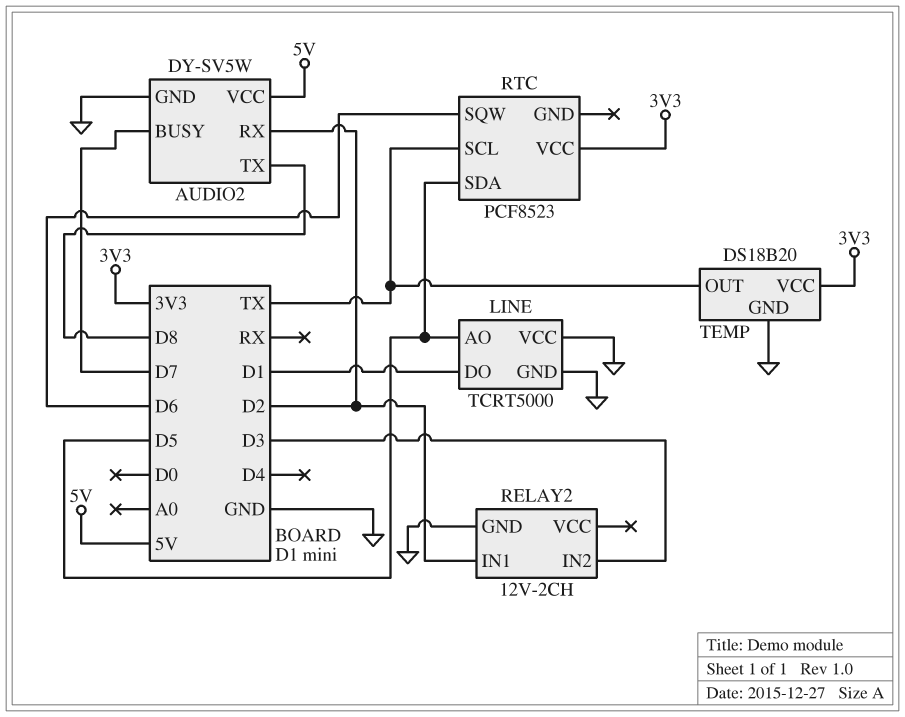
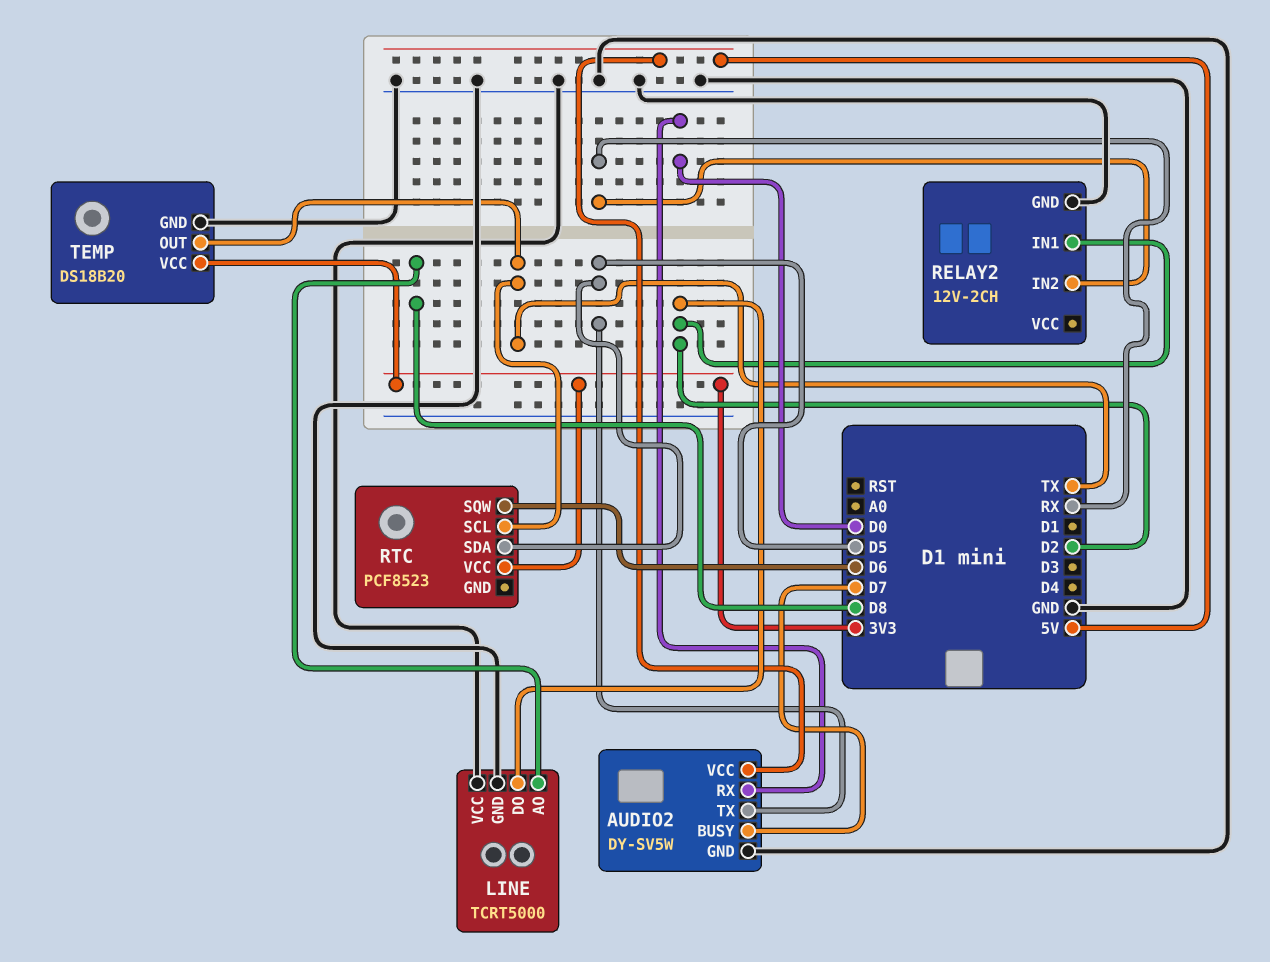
AUDIO2 pin RX: D2 -> D0
AUDIO2 pin TX: D8 -> D5
LINE pin AO: D5 -> D8
LINE pin DO: D1 -> D2
RELAY2 pin IN2: D3 -> RX

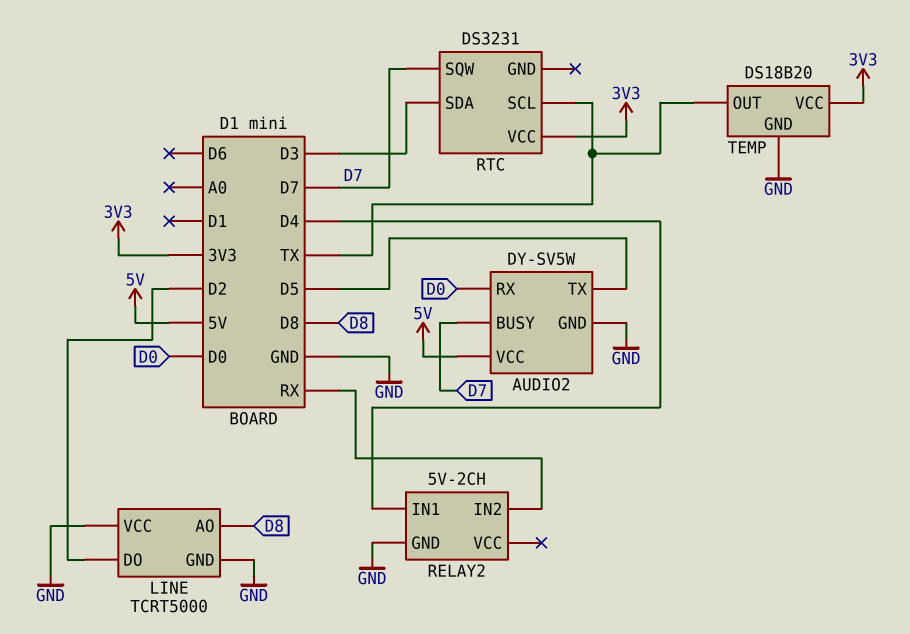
RELAY2: 12V-2CH -> 5V-2CH
RELAY2 pin IN1: D2 -> D4
RTC: PCF8523 -> DS3231
RTC pin SDA: D5 -> D3
RTC pin SQW: D6 -> D7

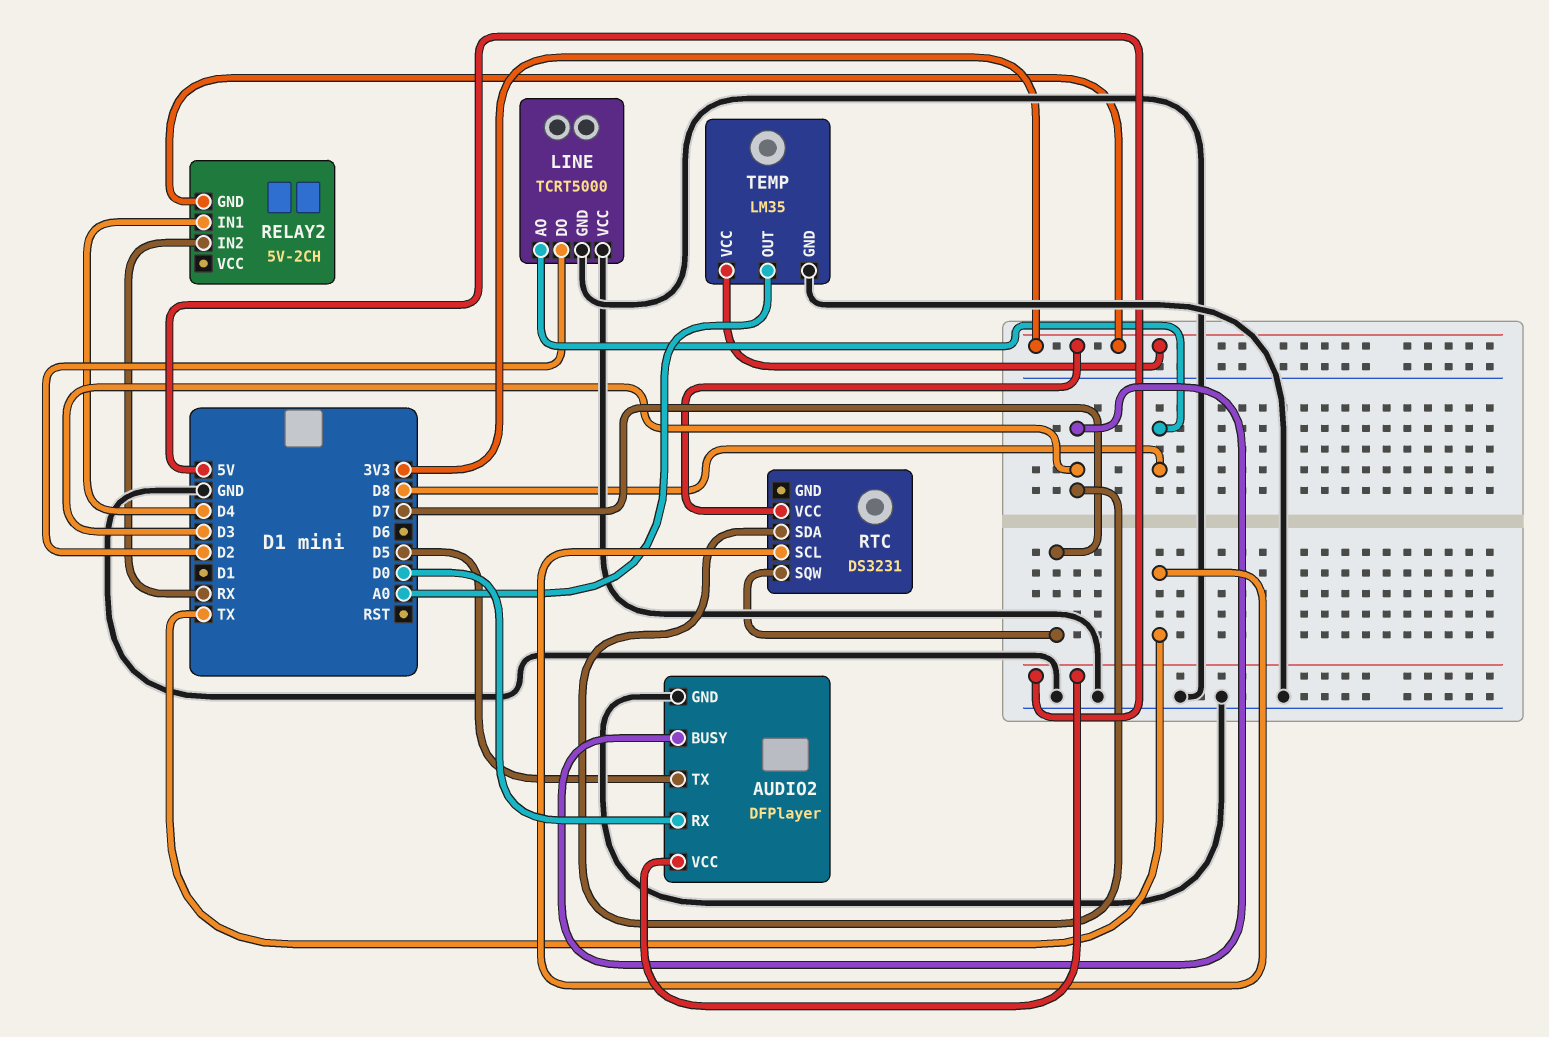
AUDIO2: DY-SV5W -> DFPlayer
AUDIO2 pin BUSY: D7 -> D3
RELAY2 pin GND: GND -> 3V3
TEMP: DS18B20 -> LM35
TEMP pin OUT: TX -> A0

